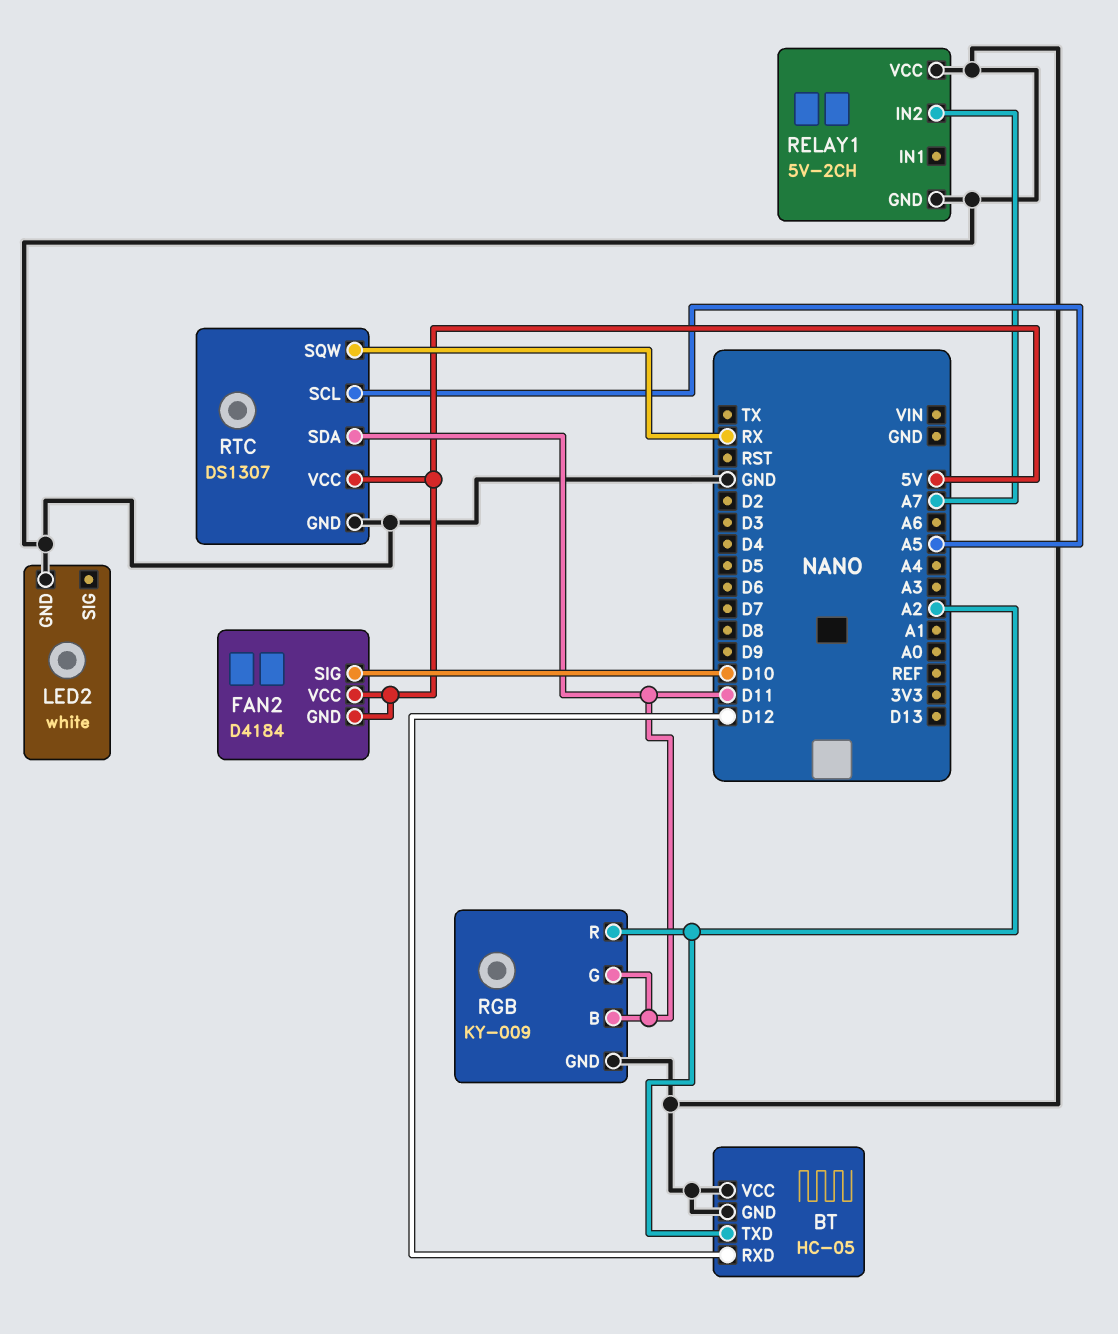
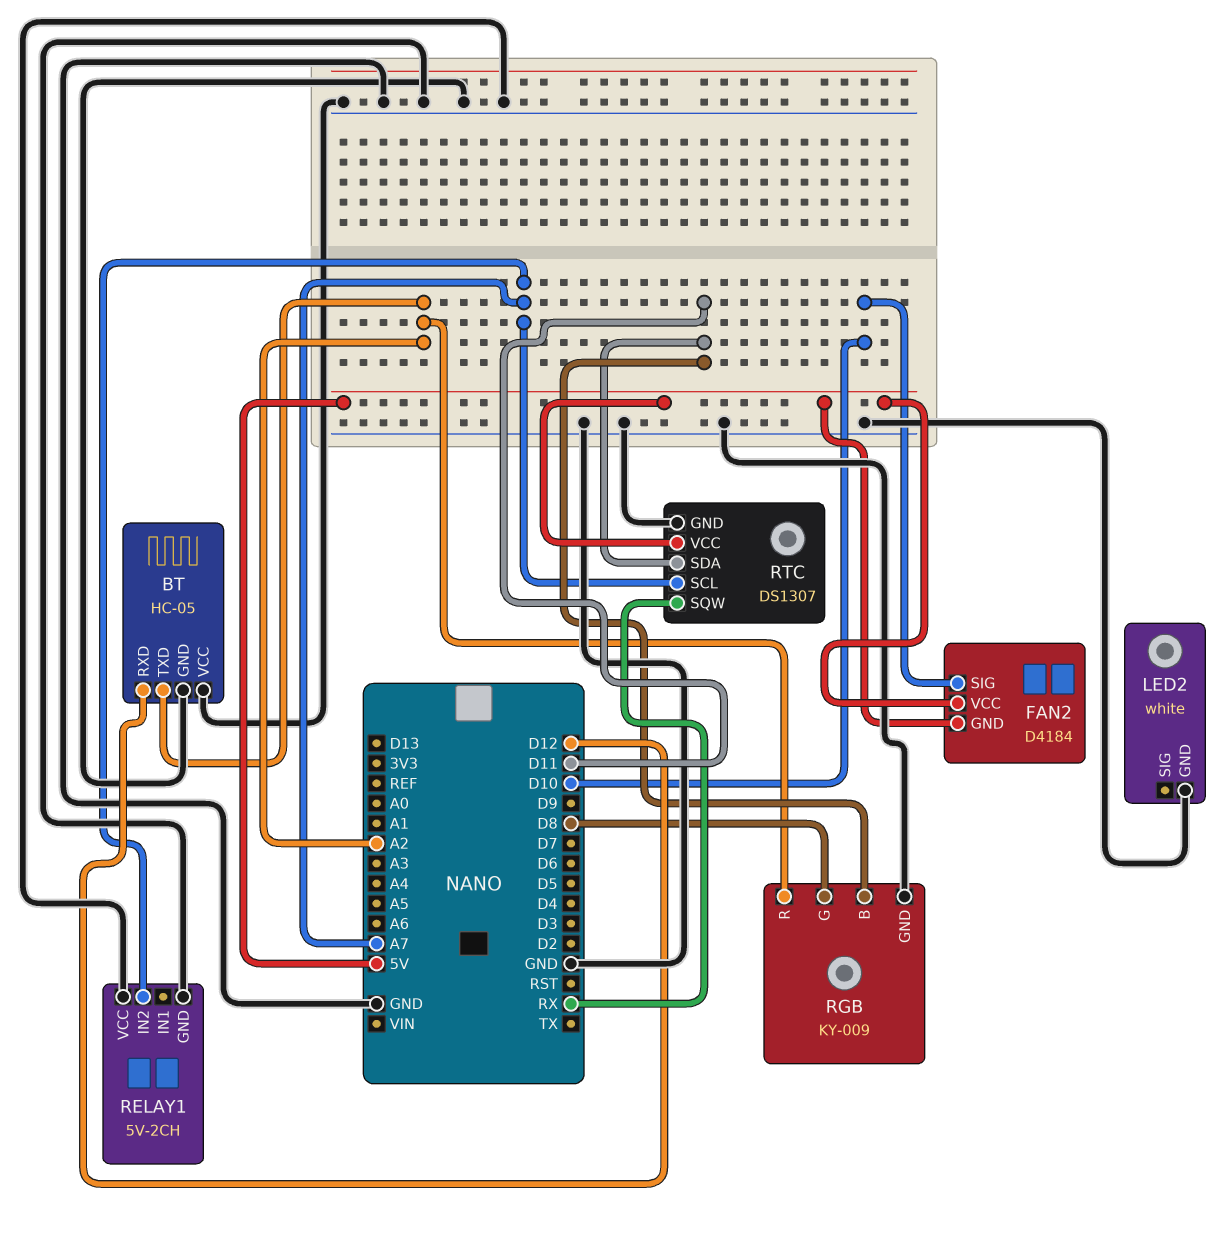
RGB pin G: D11 -> D8
RTC pin SCL: A5 -> A7

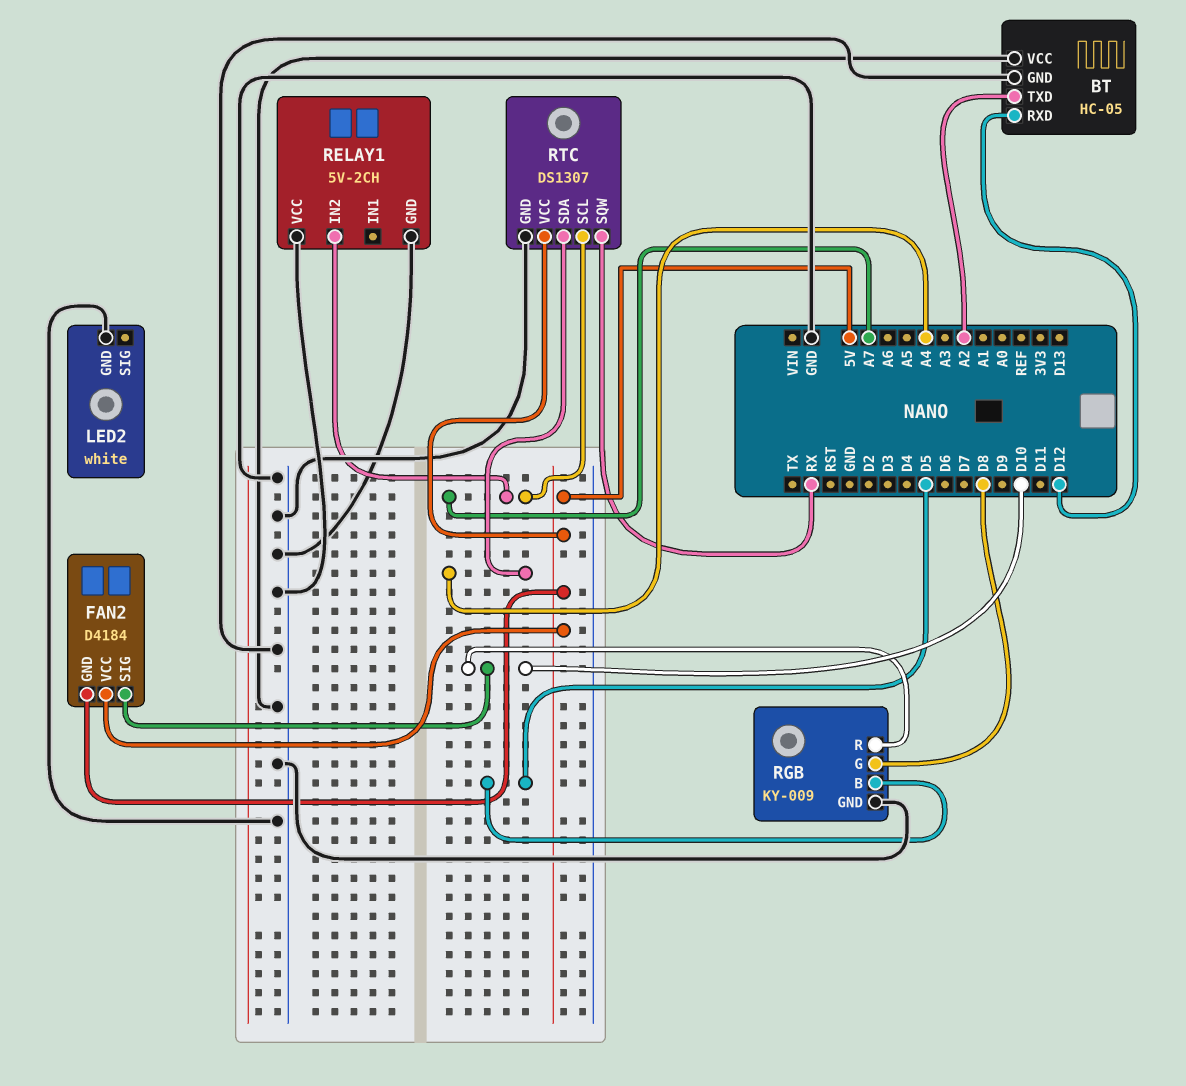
RGB pin B: D11 -> D5
RGB pin R: A2 -> D10
RTC pin SDA: D11 -> A4

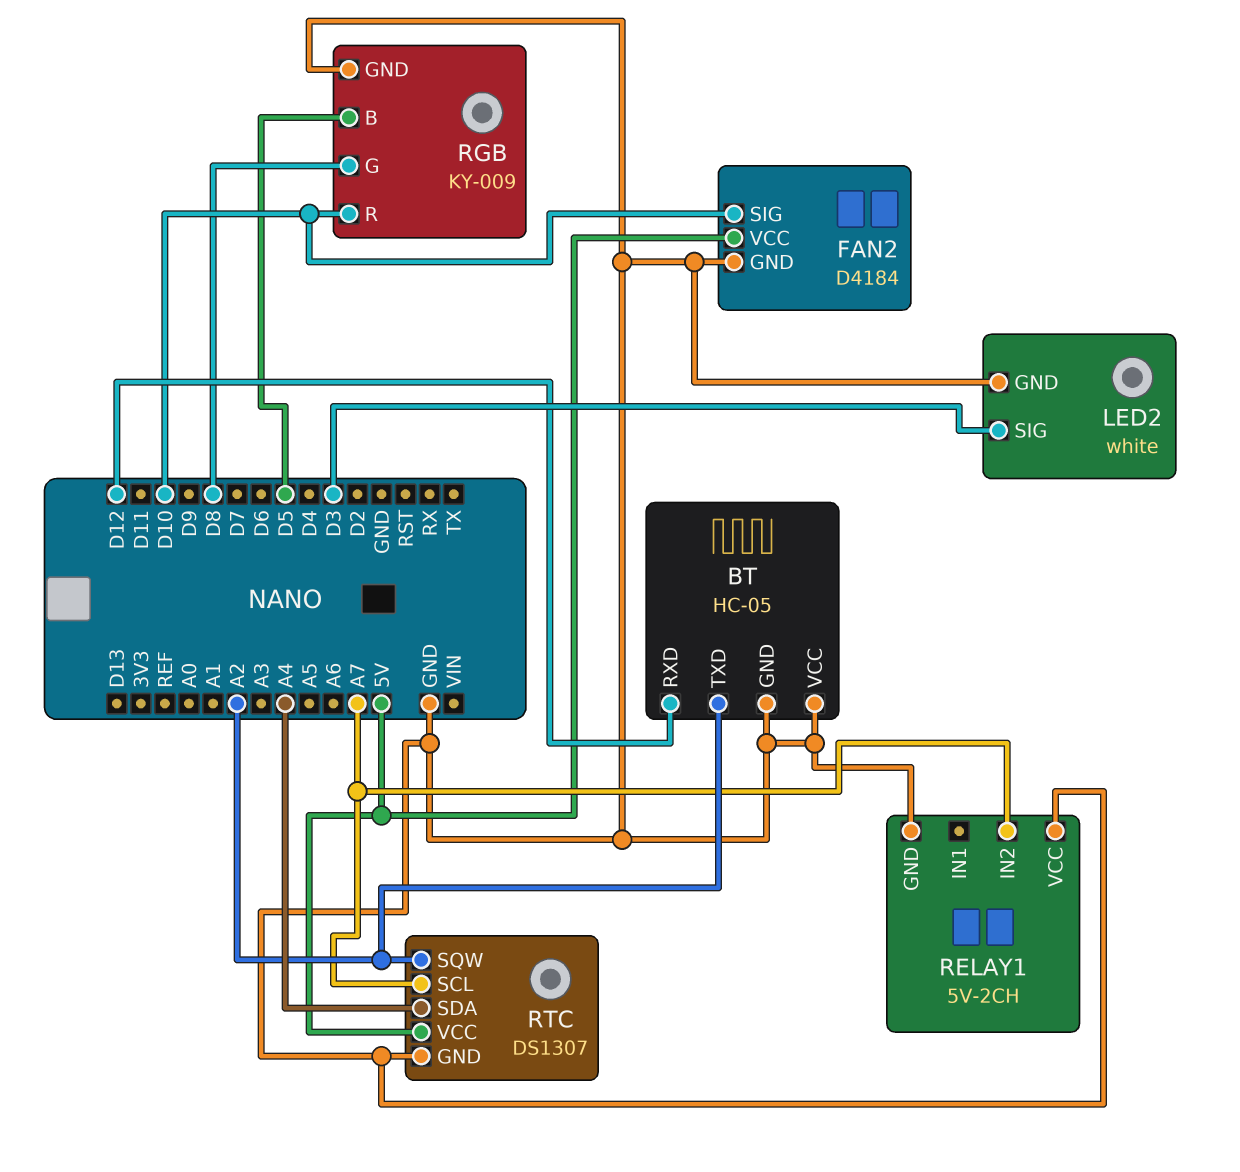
FAN2 pin GND: 5V -> GND
LED2 pin SIG: none -> D3
RTC pin SQW: RX -> A2

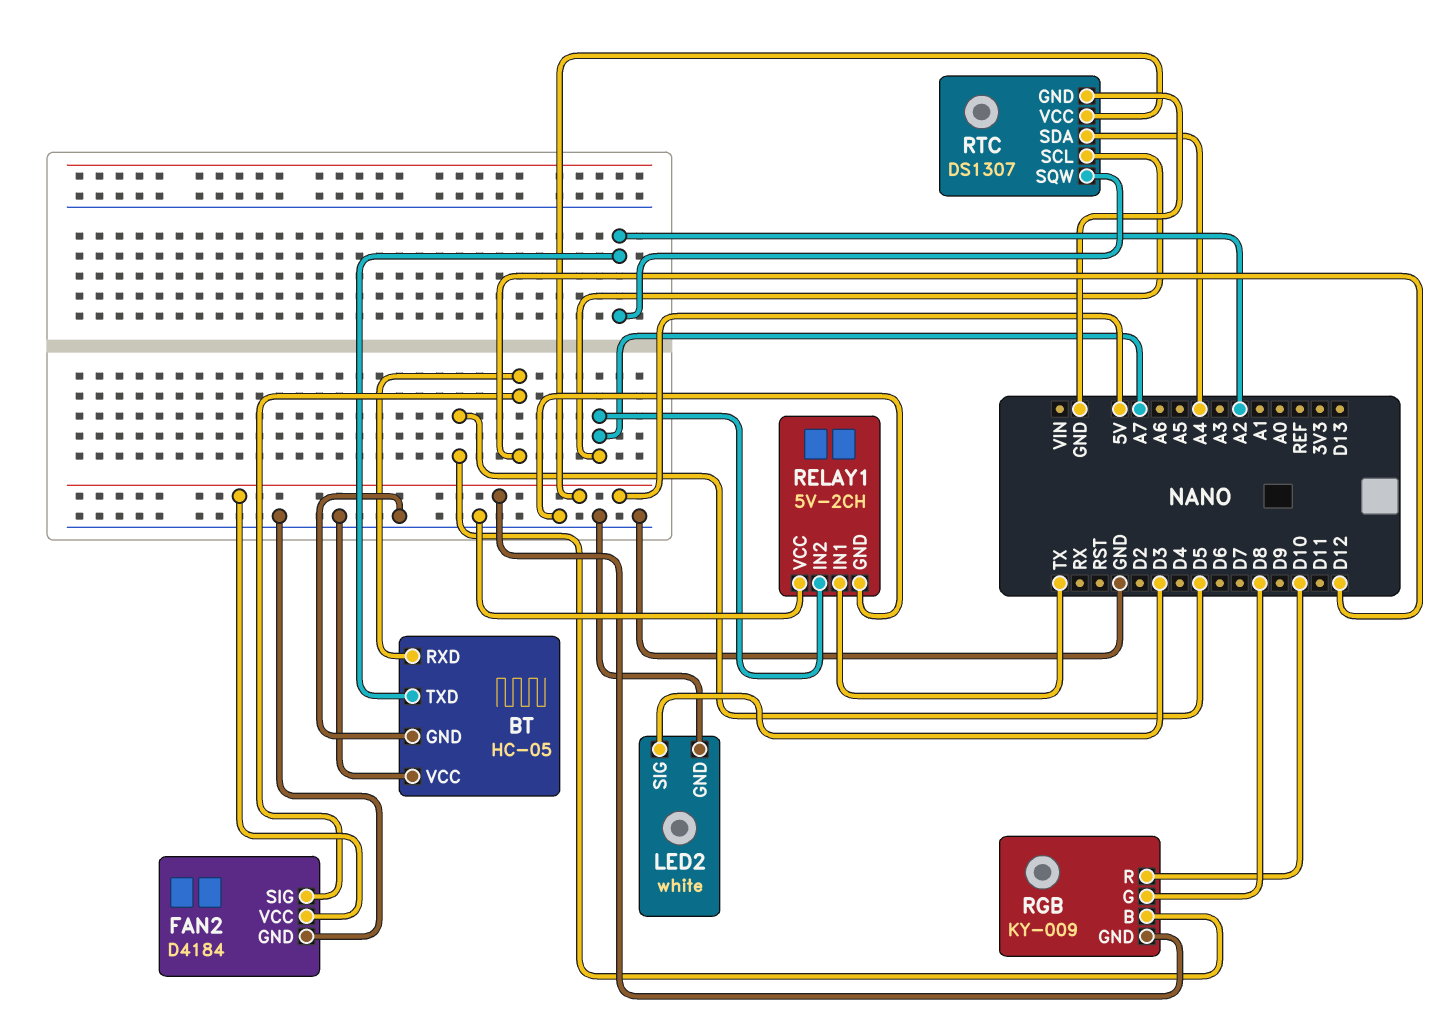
FAN2 pin SIG: D10 -> D12
RELAY1 pin IN1: none -> TX
RGB pin GND: GND -> 5V

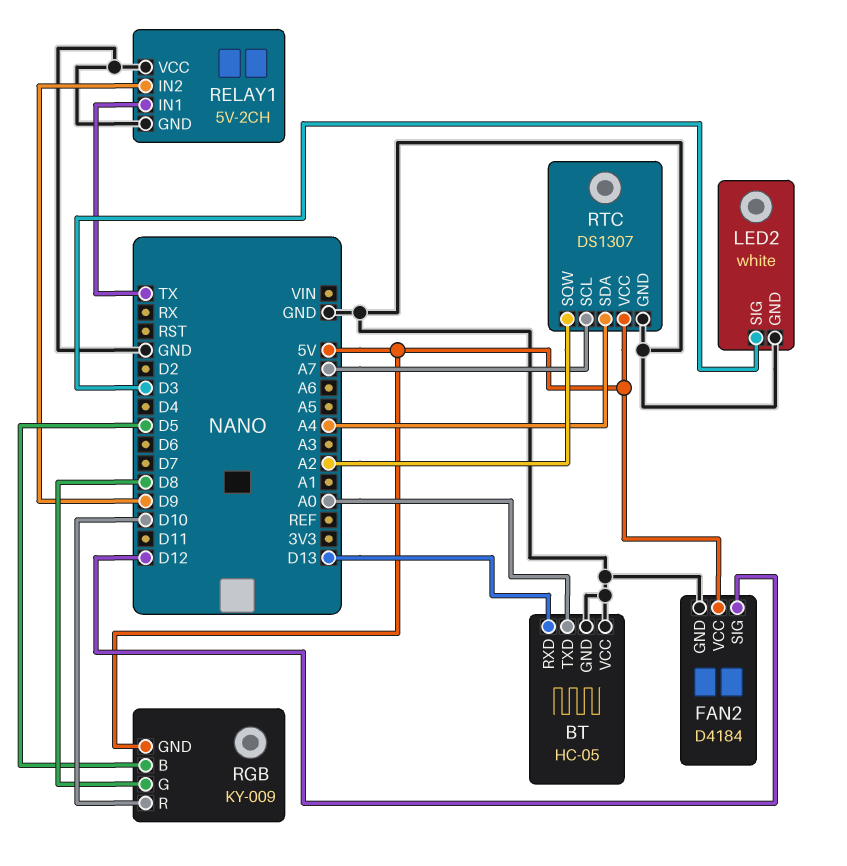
BT pin RXD: D12 -> D13
BT pin TXD: A2 -> A0
RELAY1 pin IN2: A7 -> D9

